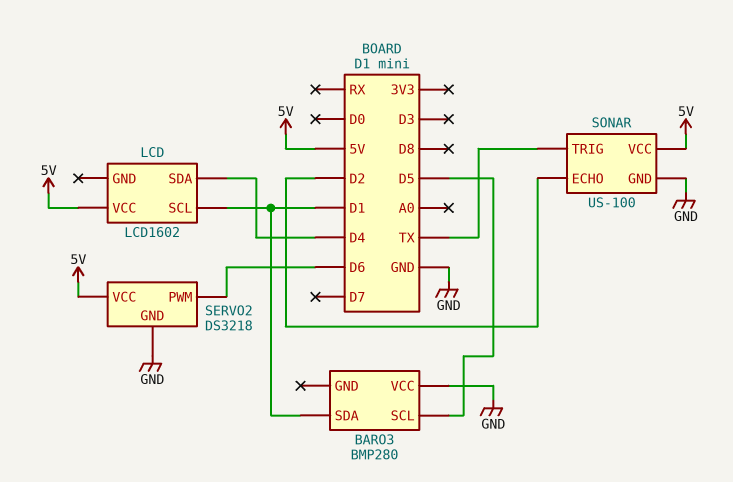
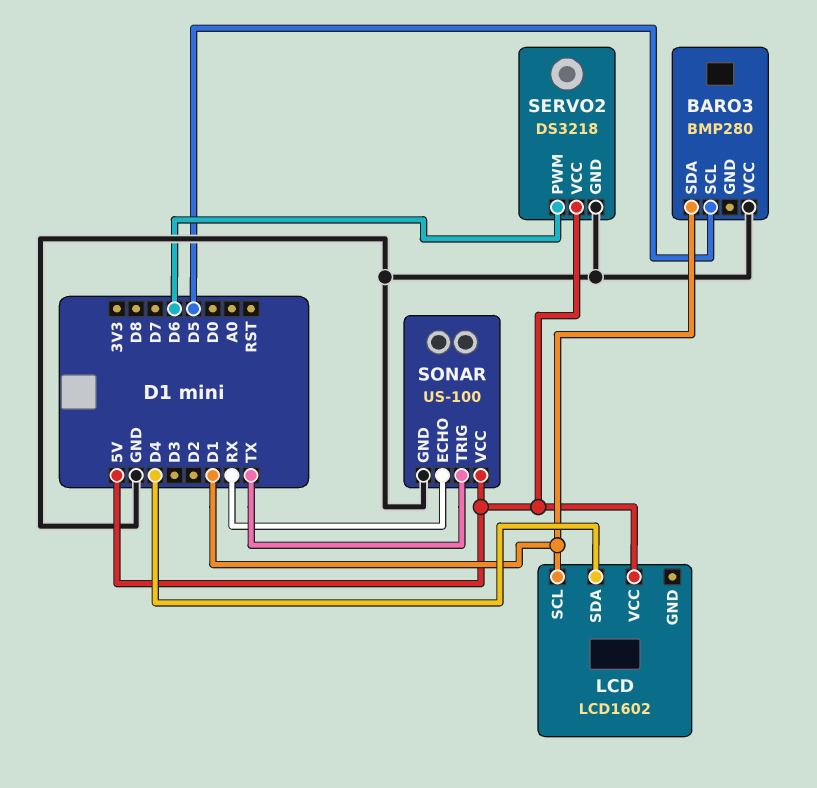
SONAR pin ECHO: D2 -> RX

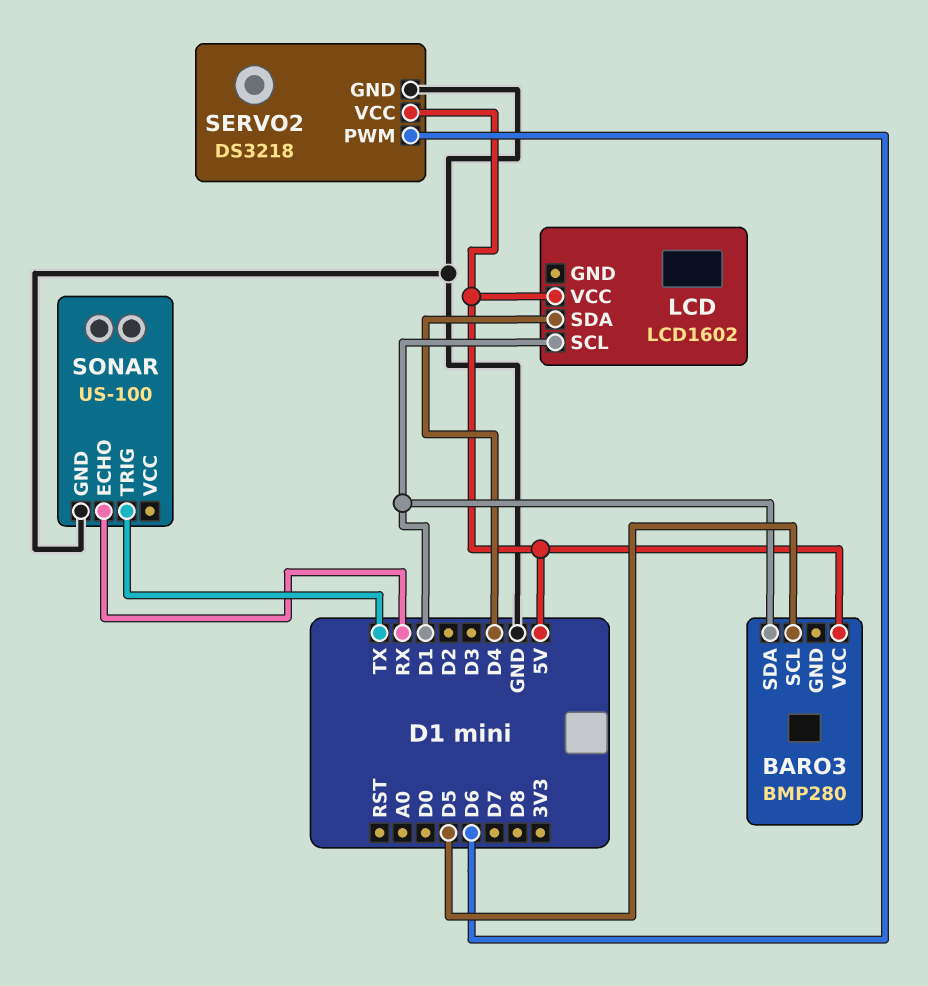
BARO3 pin VCC: GND -> 5V
SONAR pin VCC: 5V -> none

